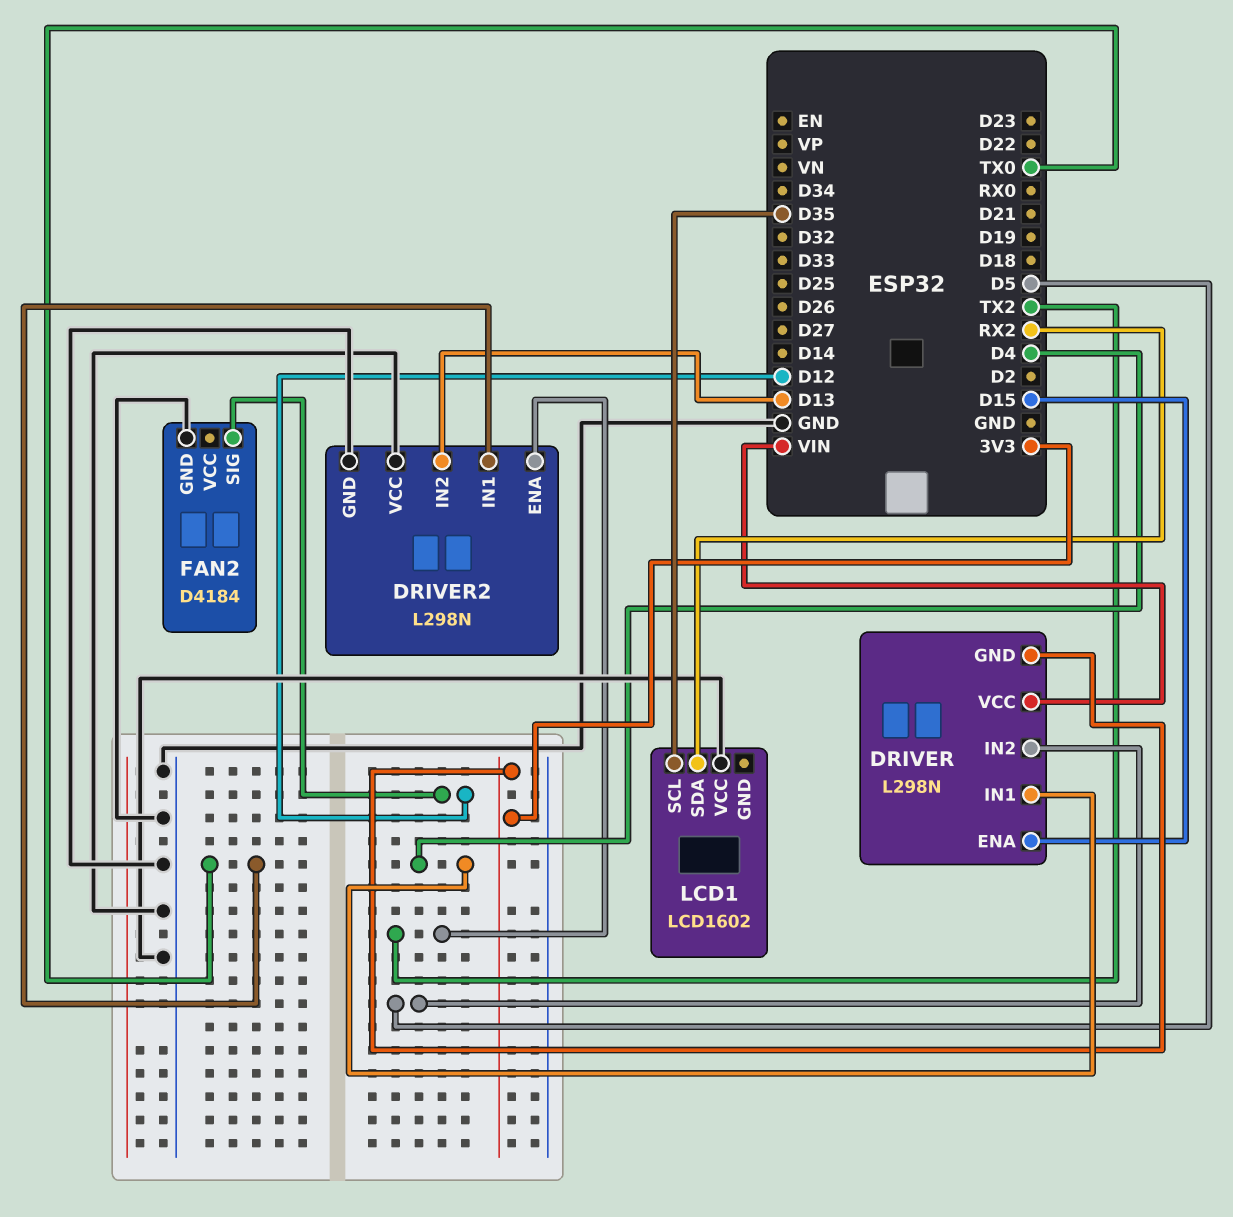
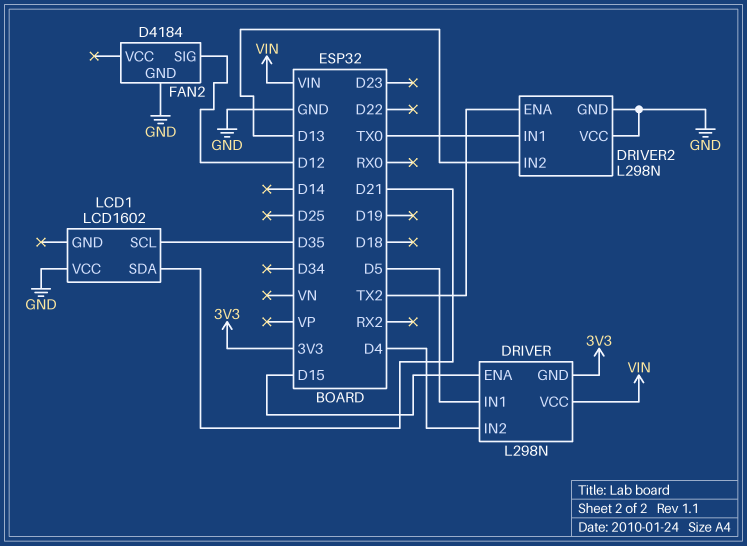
DRIVER pin IN1: D4 -> D5
DRIVER pin IN2: D5 -> D4
LCD1 pin SDA: RX2 -> D21

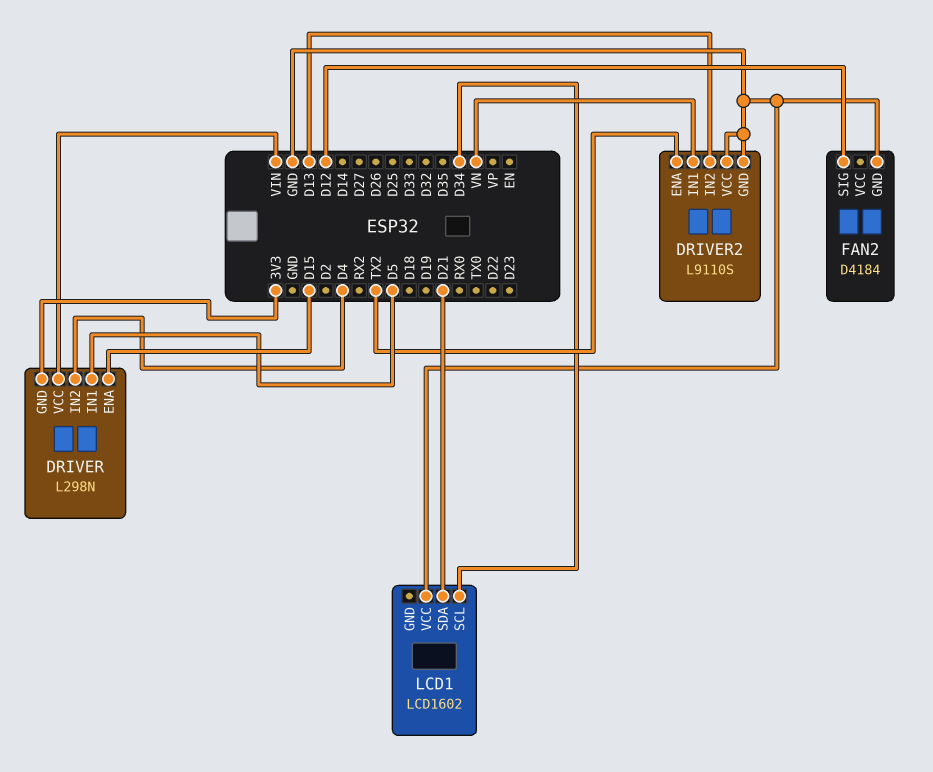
DRIVER2: L298N -> L9110S
DRIVER2 pin IN1: TX0 -> VN
LCD1 pin SCL: D35 -> D34

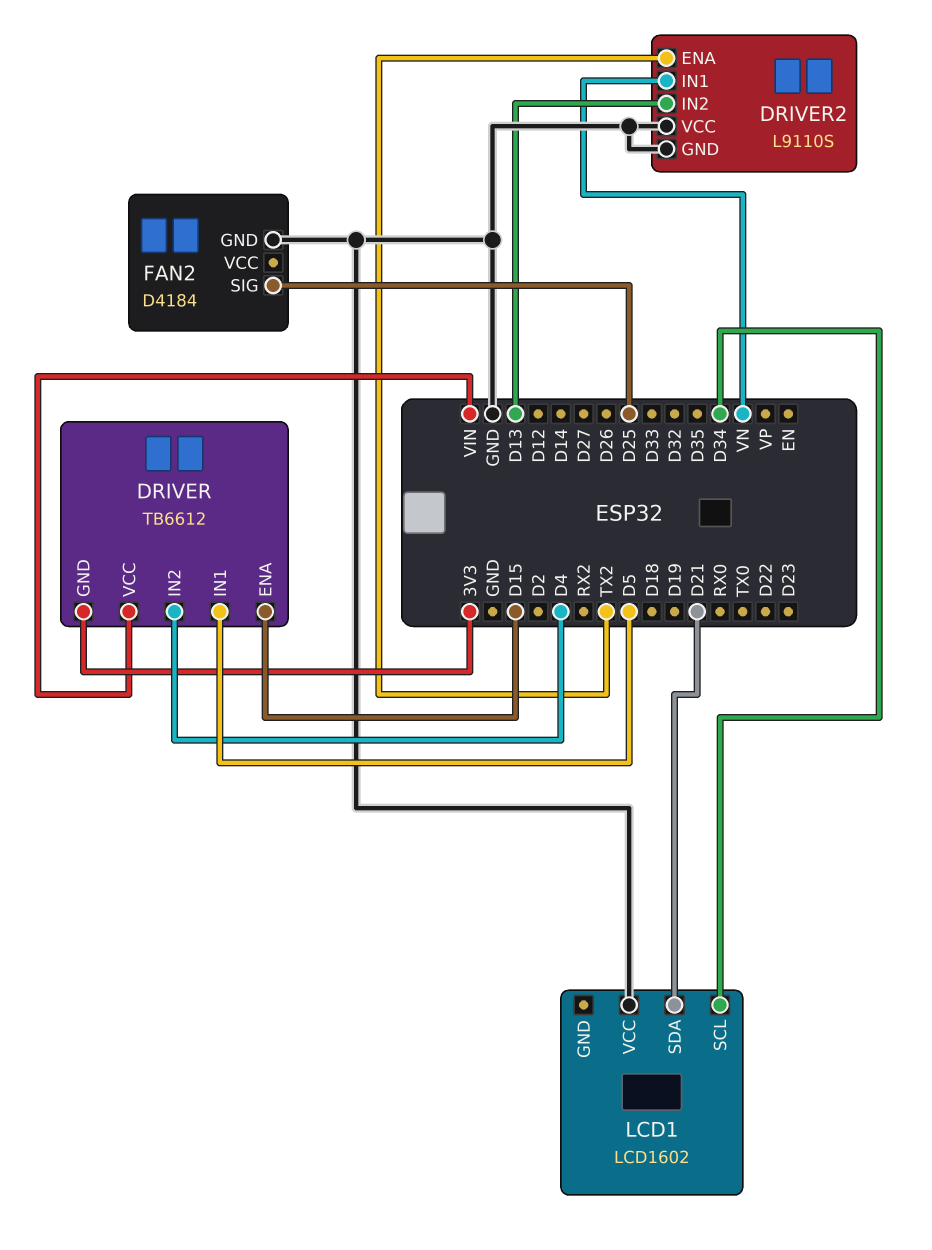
DRIVER: L298N -> TB6612
FAN2 pin SIG: D12 -> D25

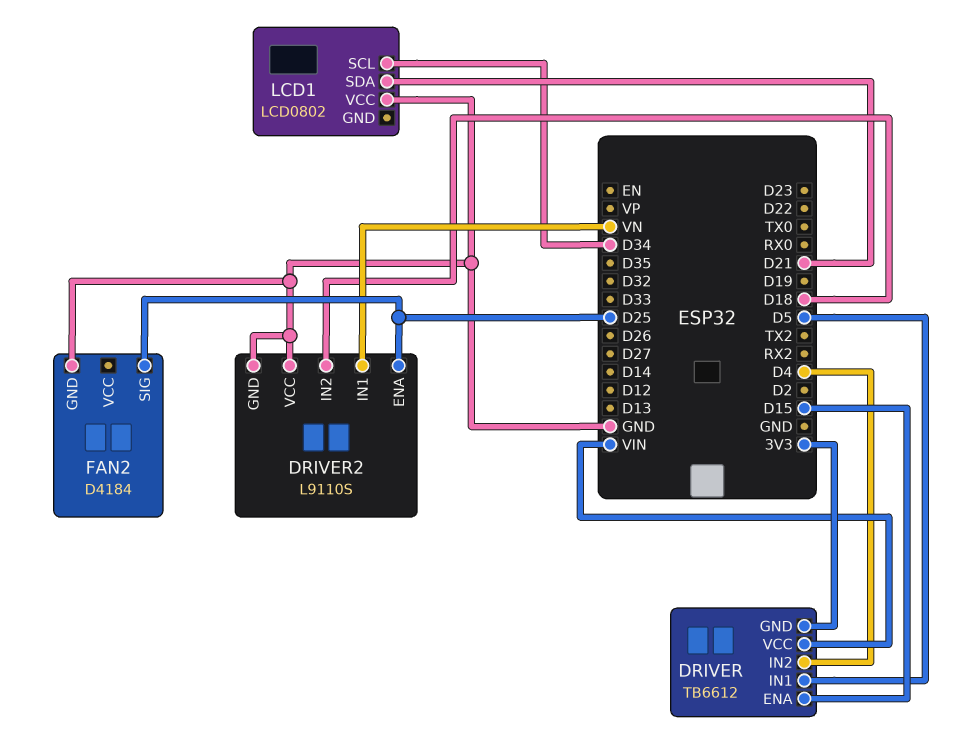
DRIVER2 pin ENA: TX2 -> D25
DRIVER2 pin IN2: D13 -> D18
LCD1: LCD1602 -> LCD0802

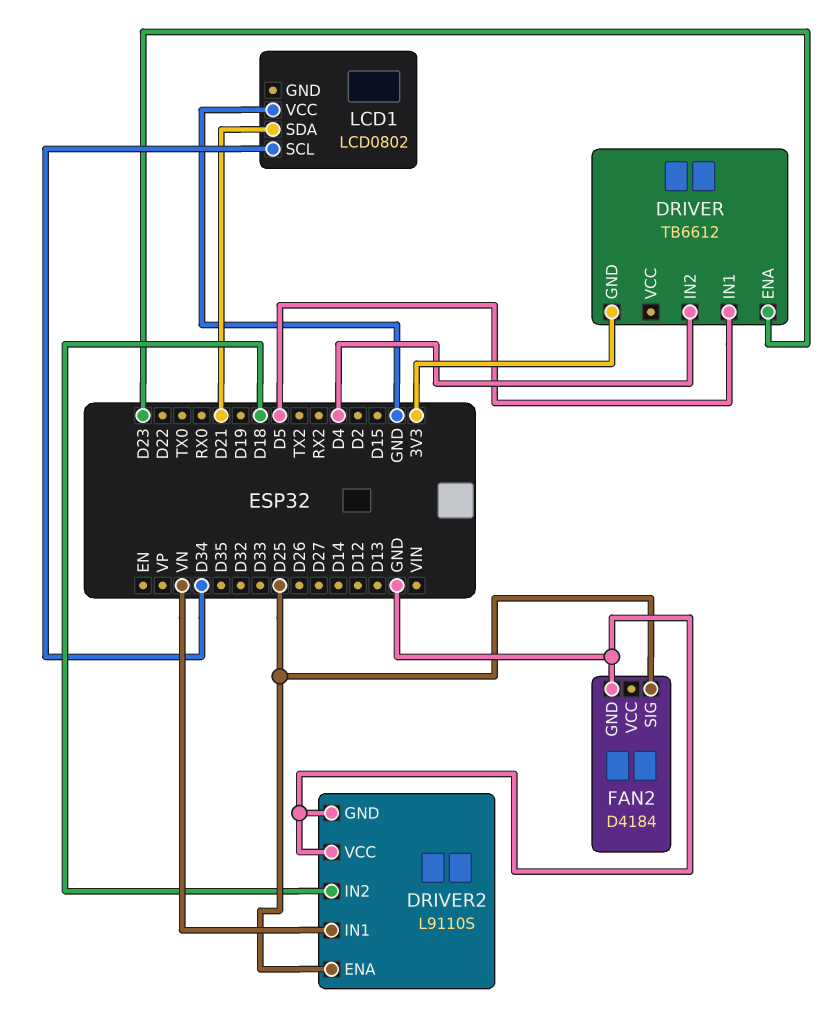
DRIVER pin ENA: D15 -> D23
DRIVER pin VCC: VIN -> none

